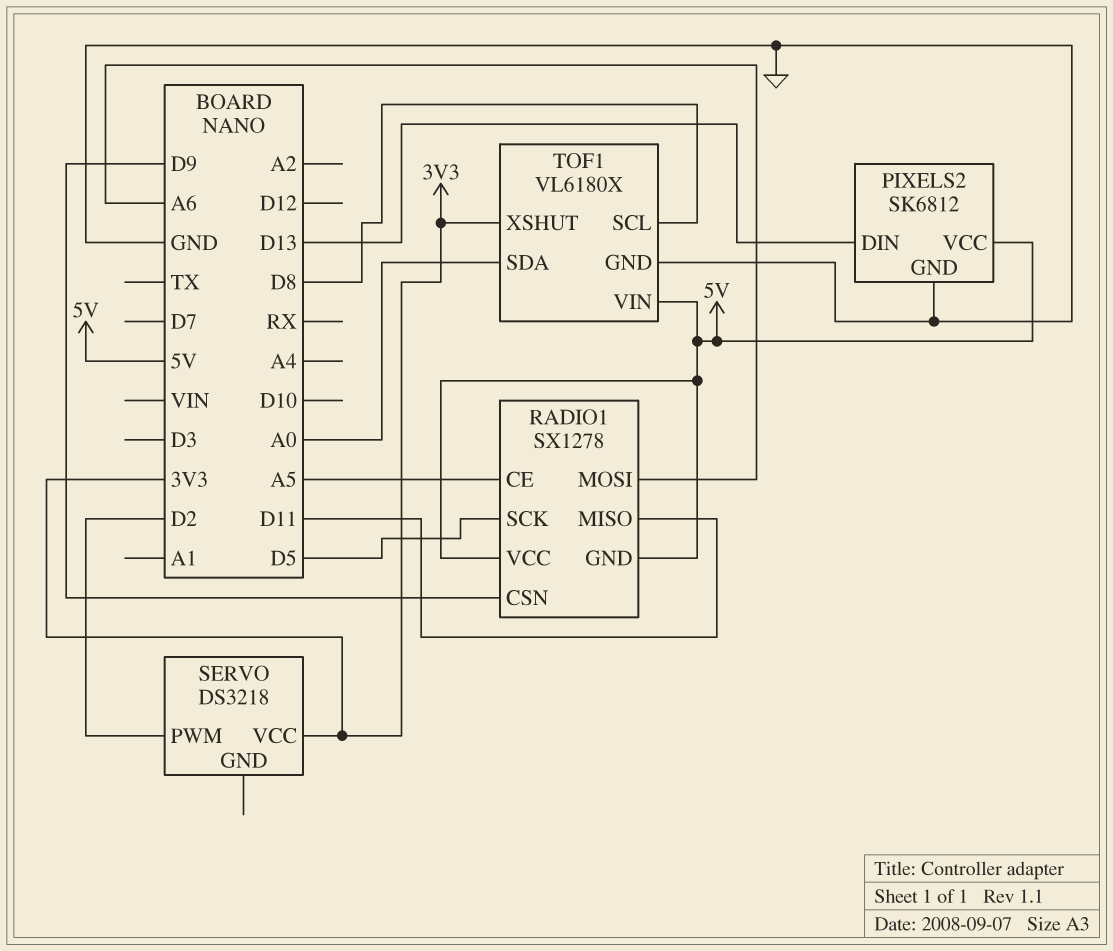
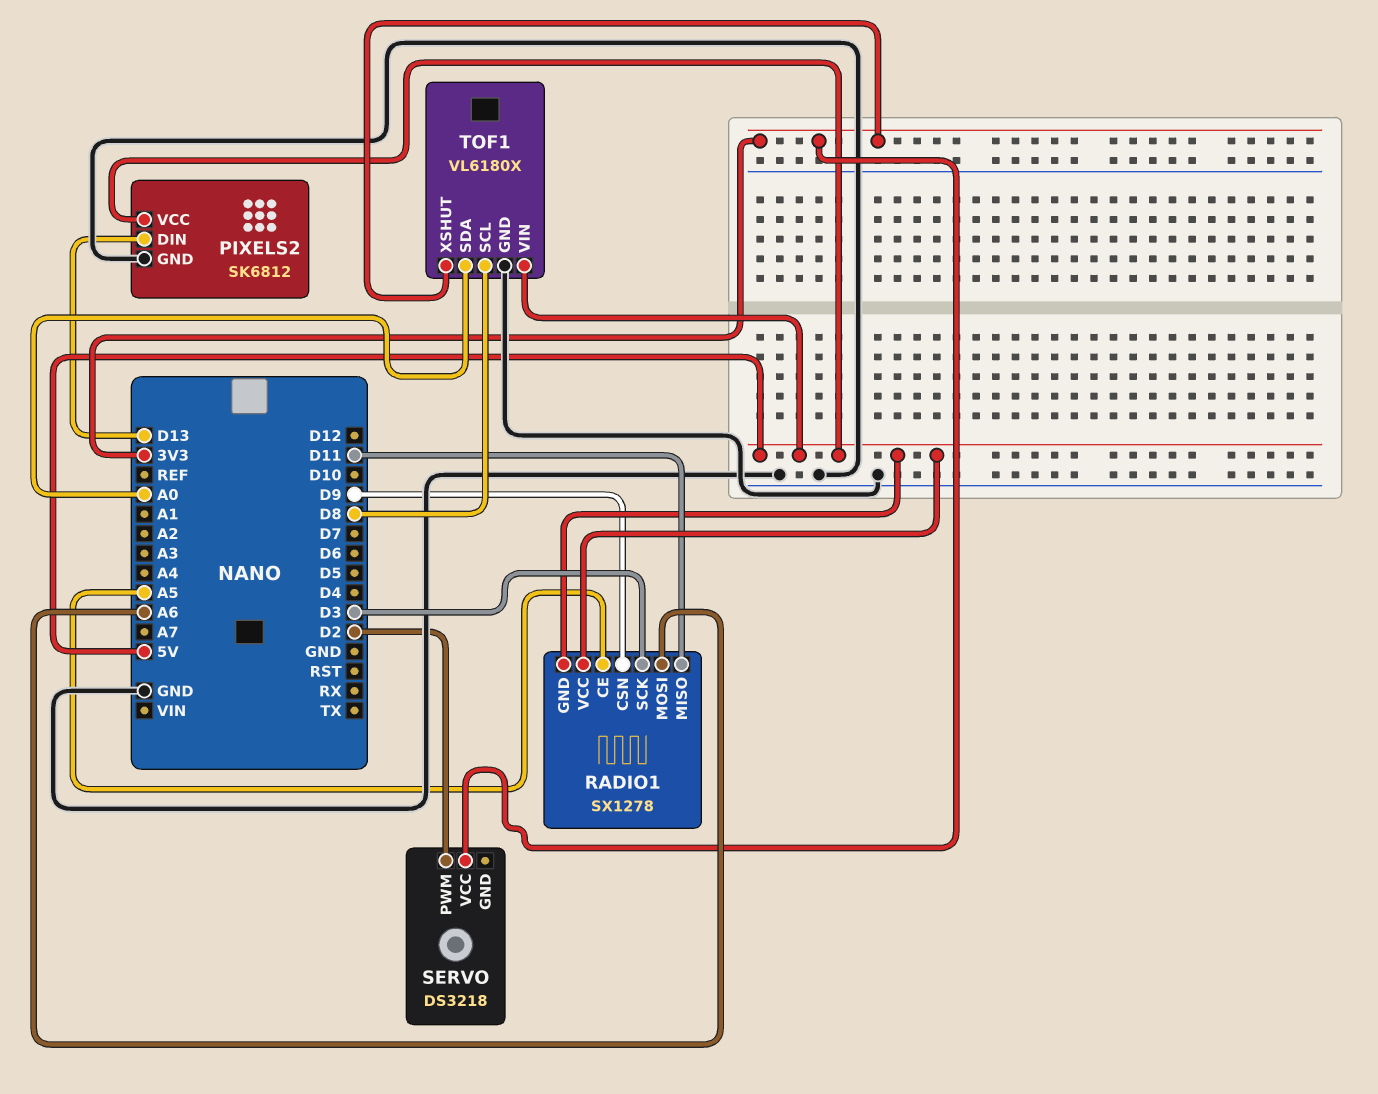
RADIO1 pin SCK: D5 -> D3

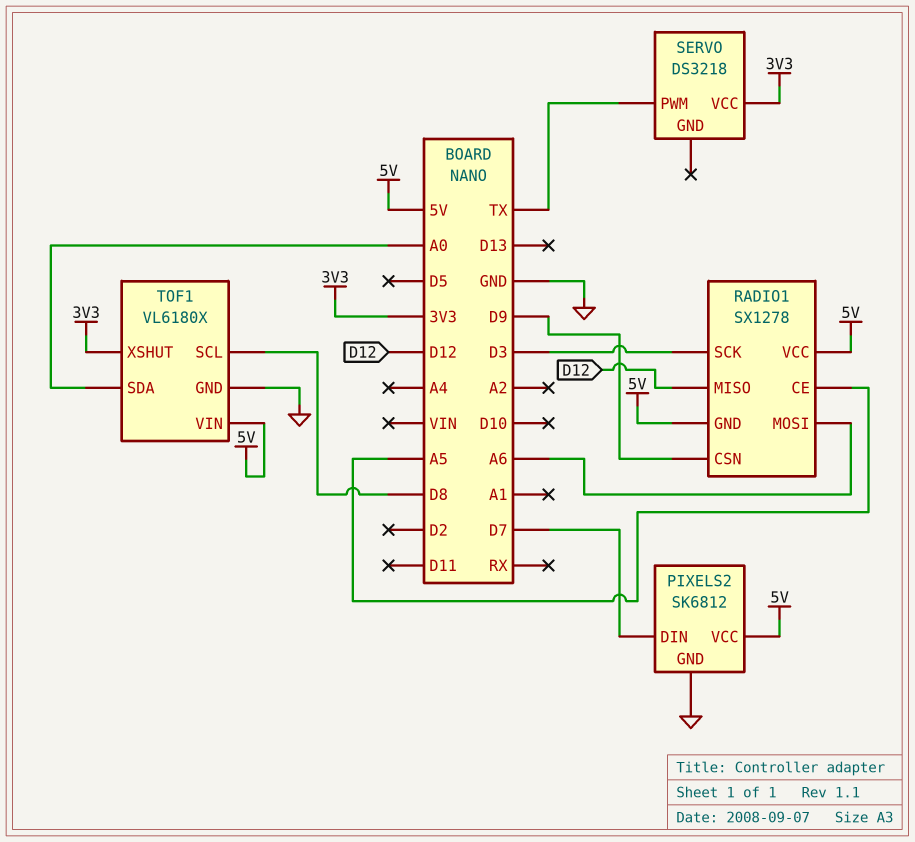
PIXELS2 pin DIN: D13 -> D7
RADIO1 pin MISO: D11 -> D12
SERVO pin PWM: D2 -> TX

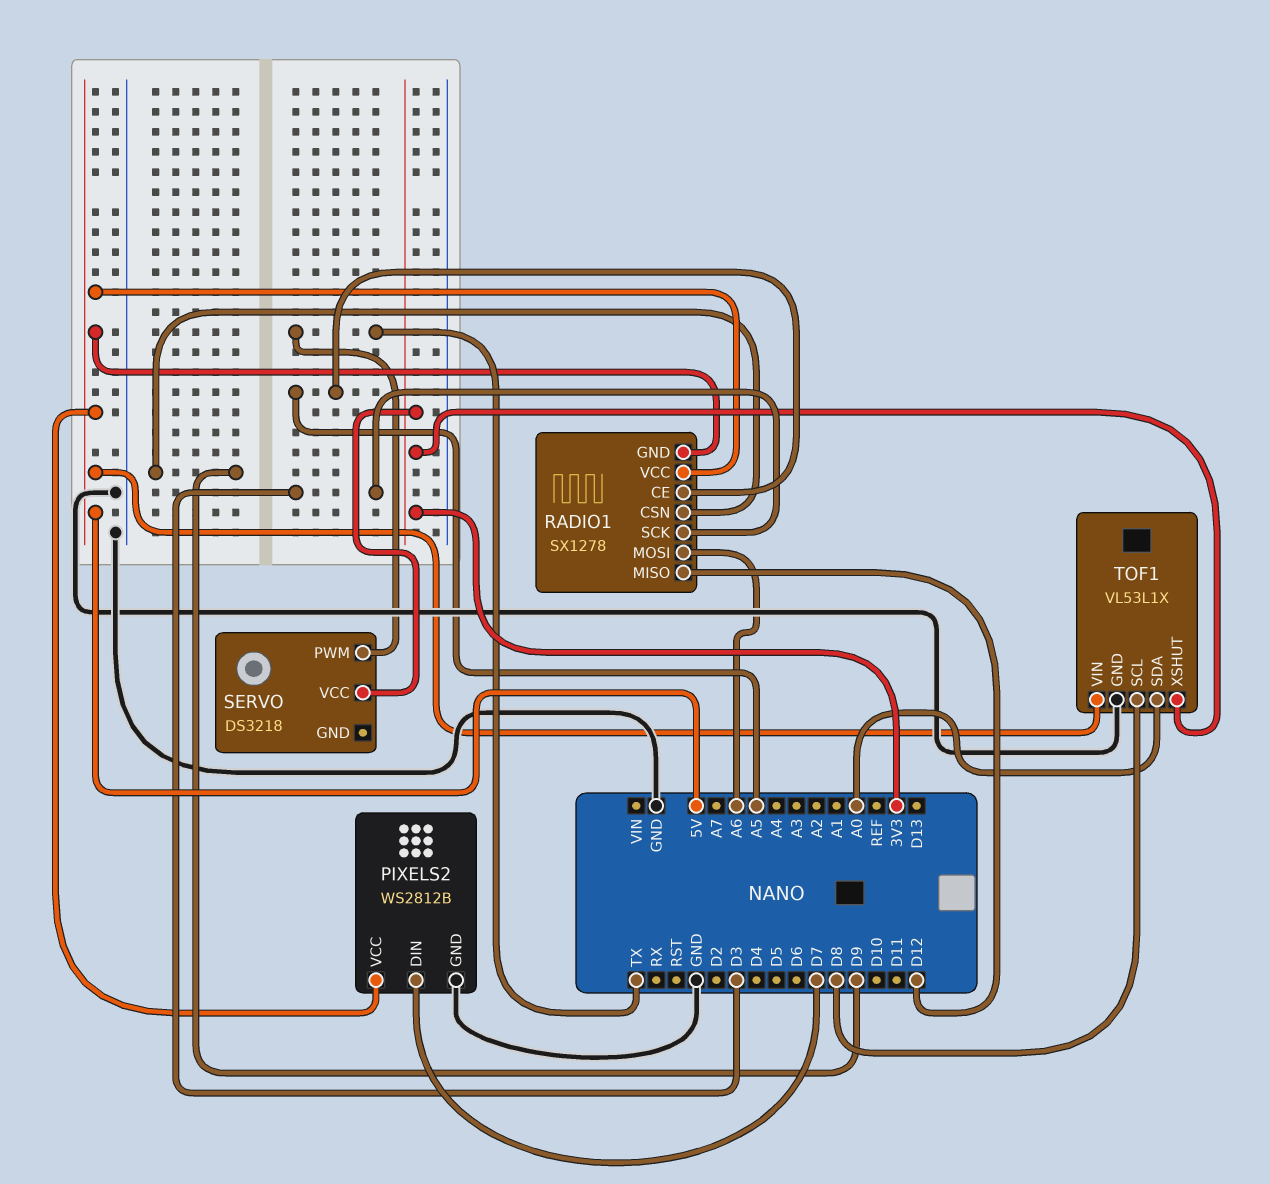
PIXELS2: SK6812 -> WS2812B
TOF1: VL6180X -> VL53L1X

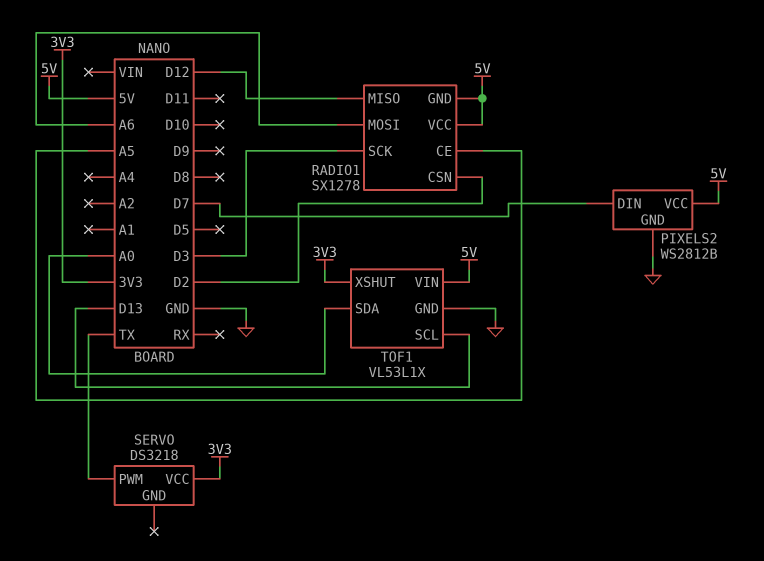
RADIO1 pin CSN: D9 -> D2
TOF1 pin SCL: D8 -> D13

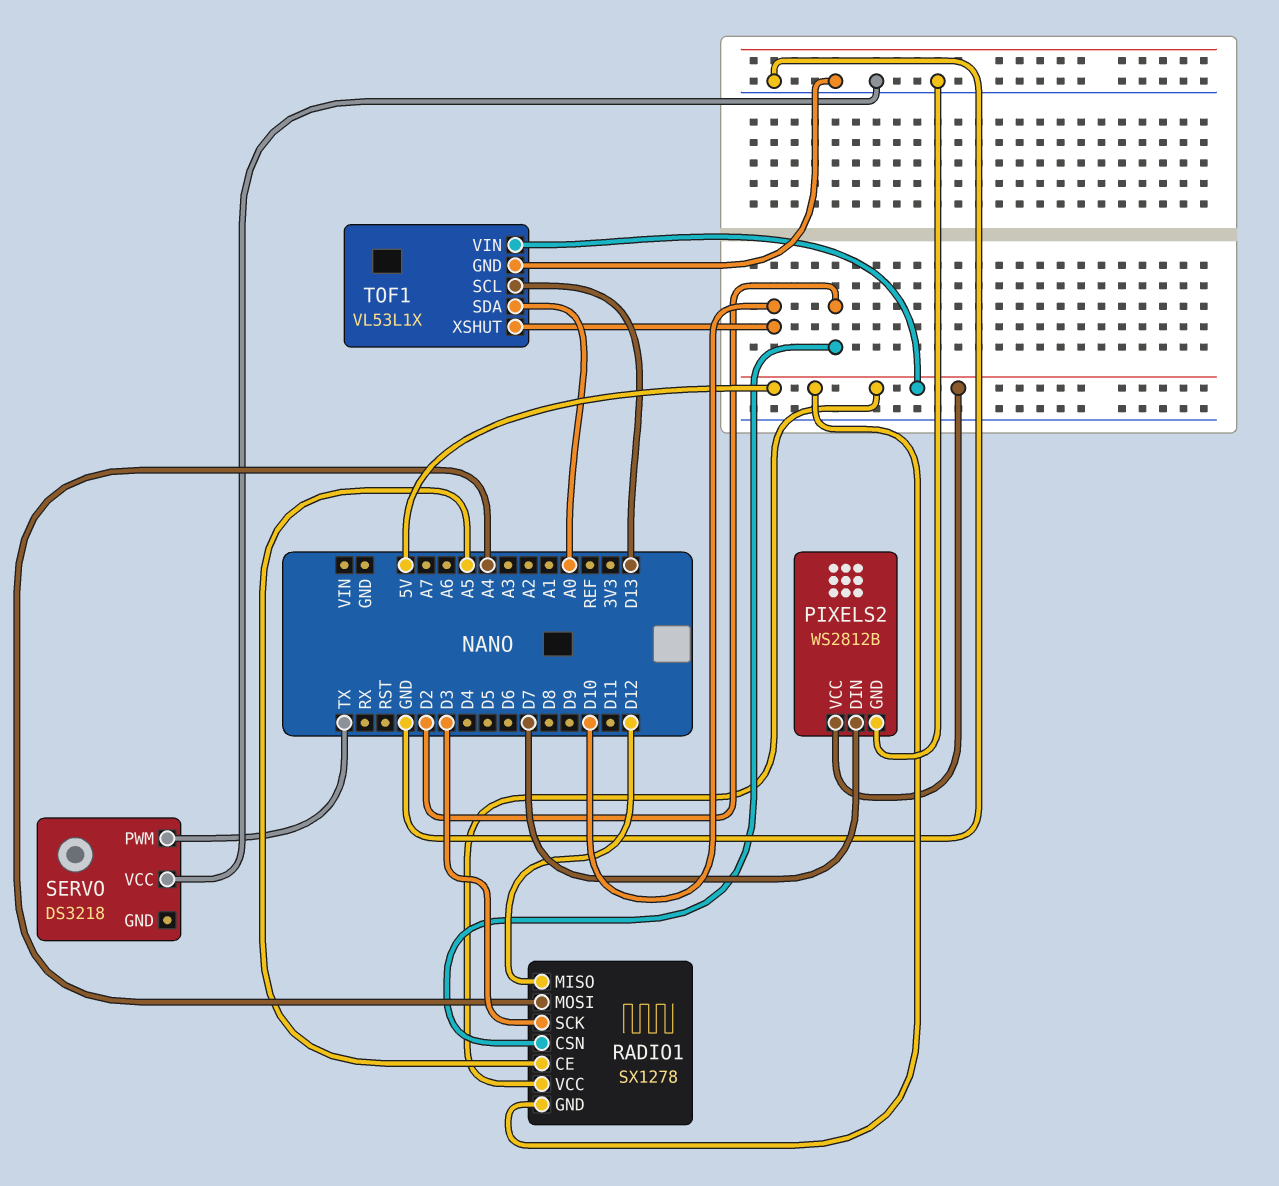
RADIO1 pin MOSI: A6 -> A4
SERVO pin VCC: 3V3 -> GND
TOF1 pin XSHUT: 3V3 -> D10

